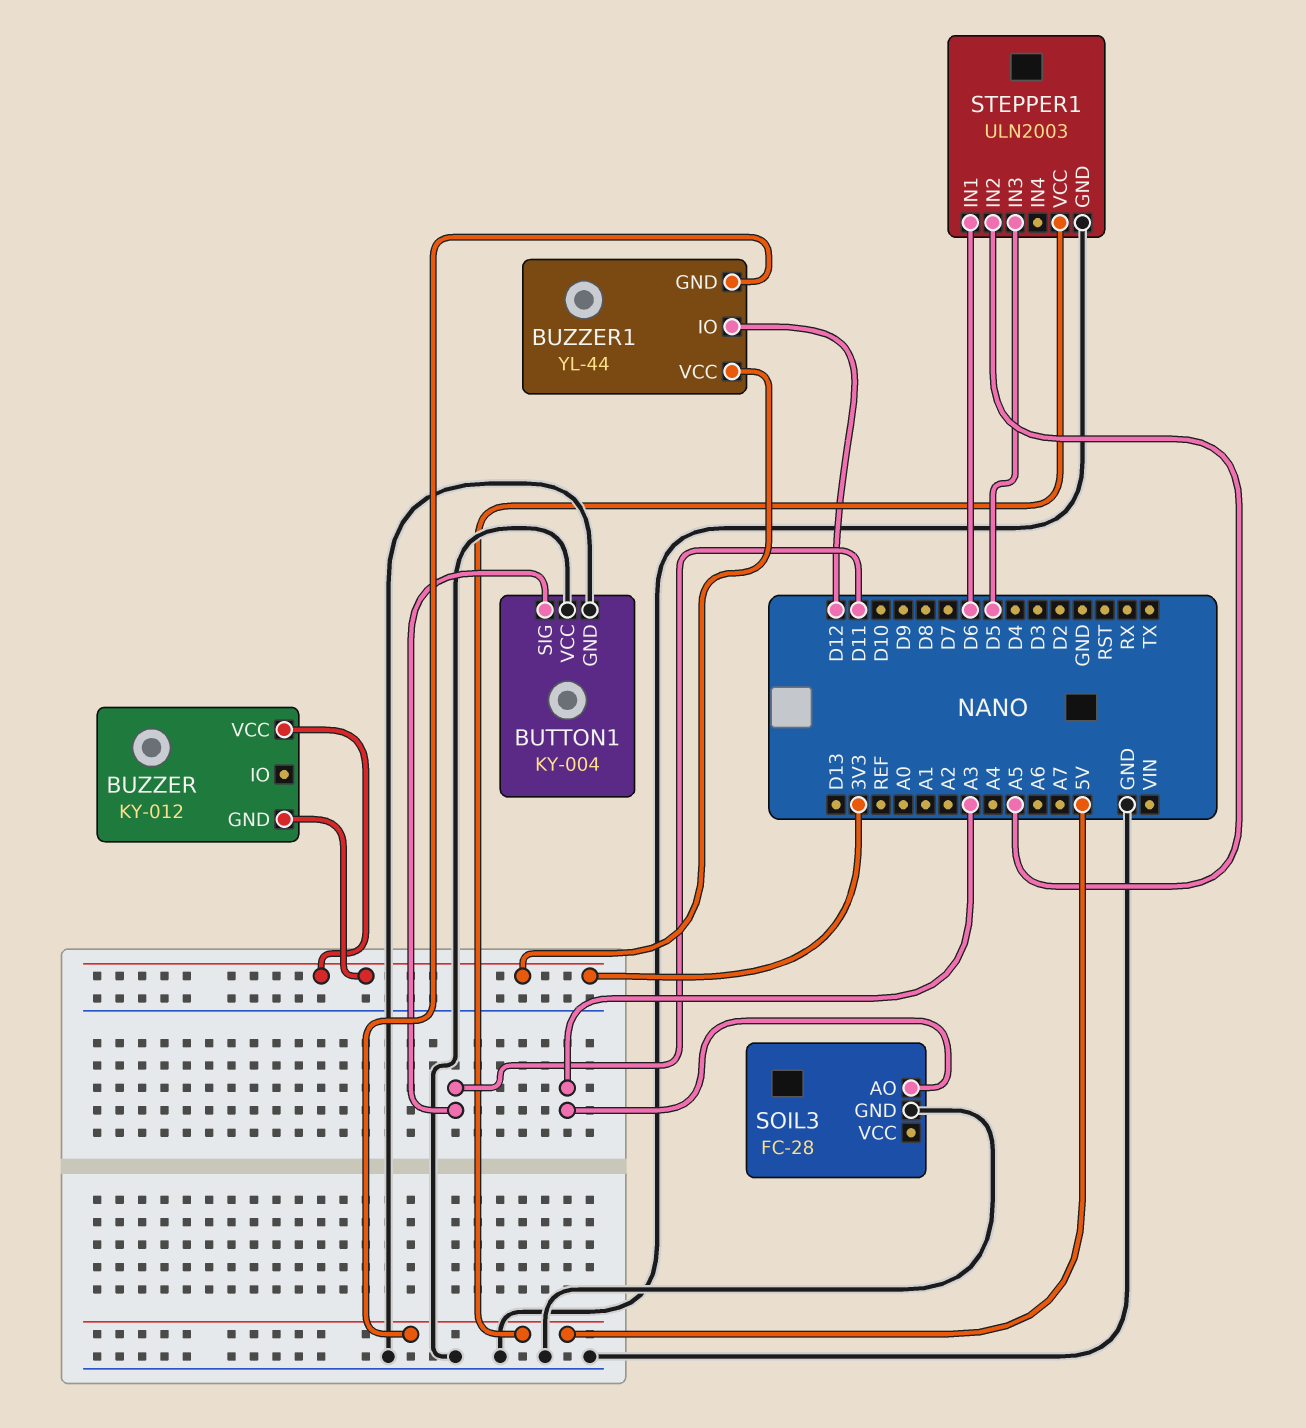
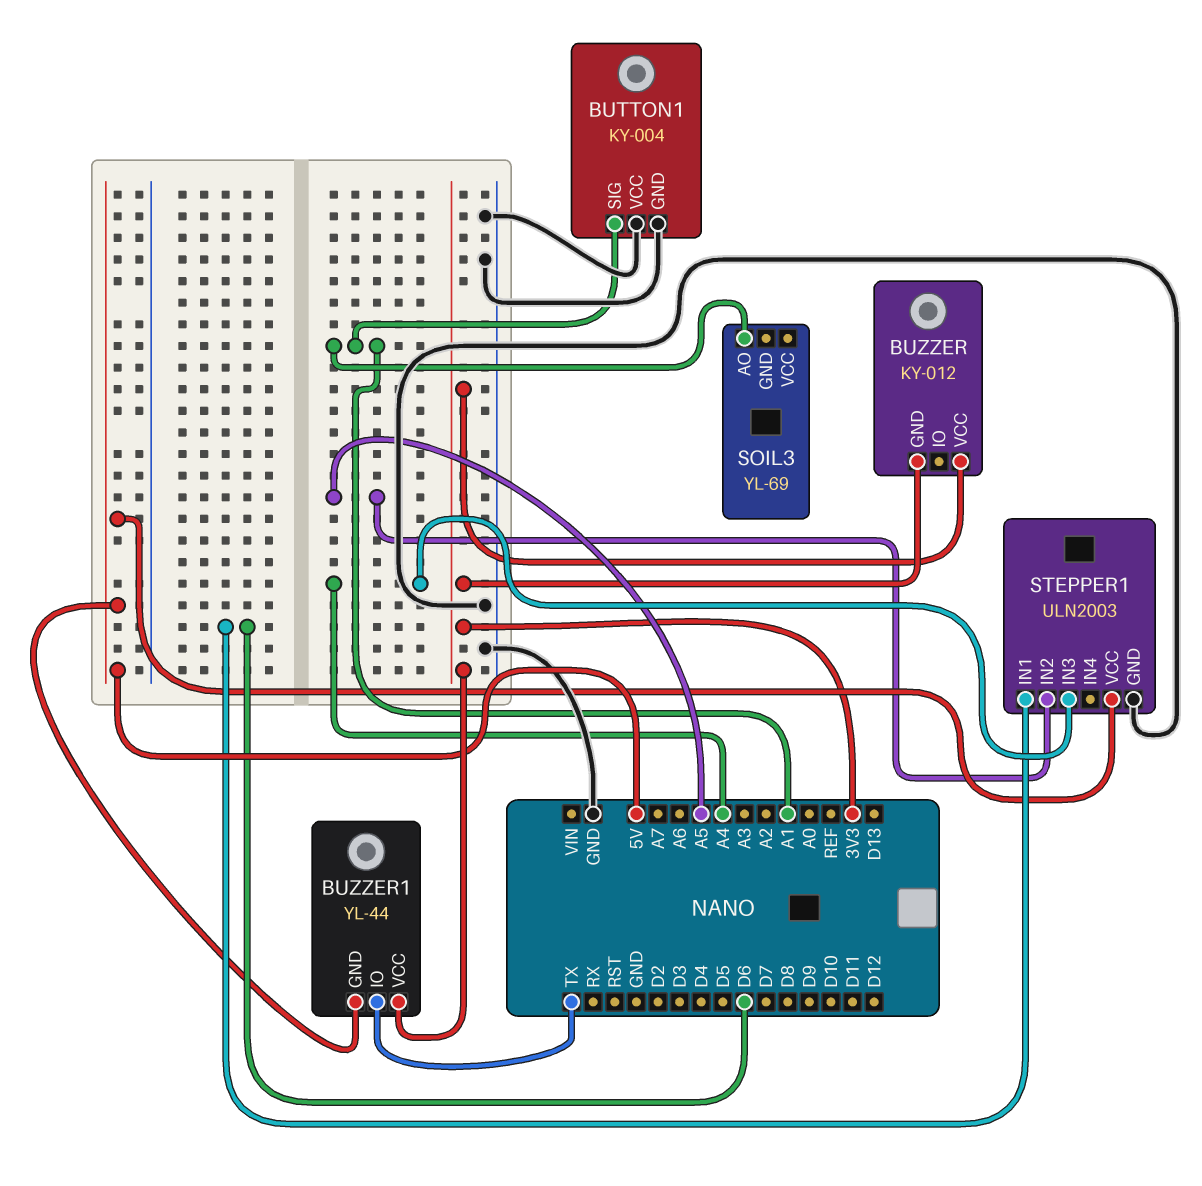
BUTTON1 pin SIG: D11 -> A1
BUZZER1 pin IO: D12 -> TX
SOIL3: FC-28 -> YL-69
SOIL3 pin AO: A3 -> A1
SOIL3 pin GND: GND -> none
STEPPER1 pin IN3: D5 -> A4

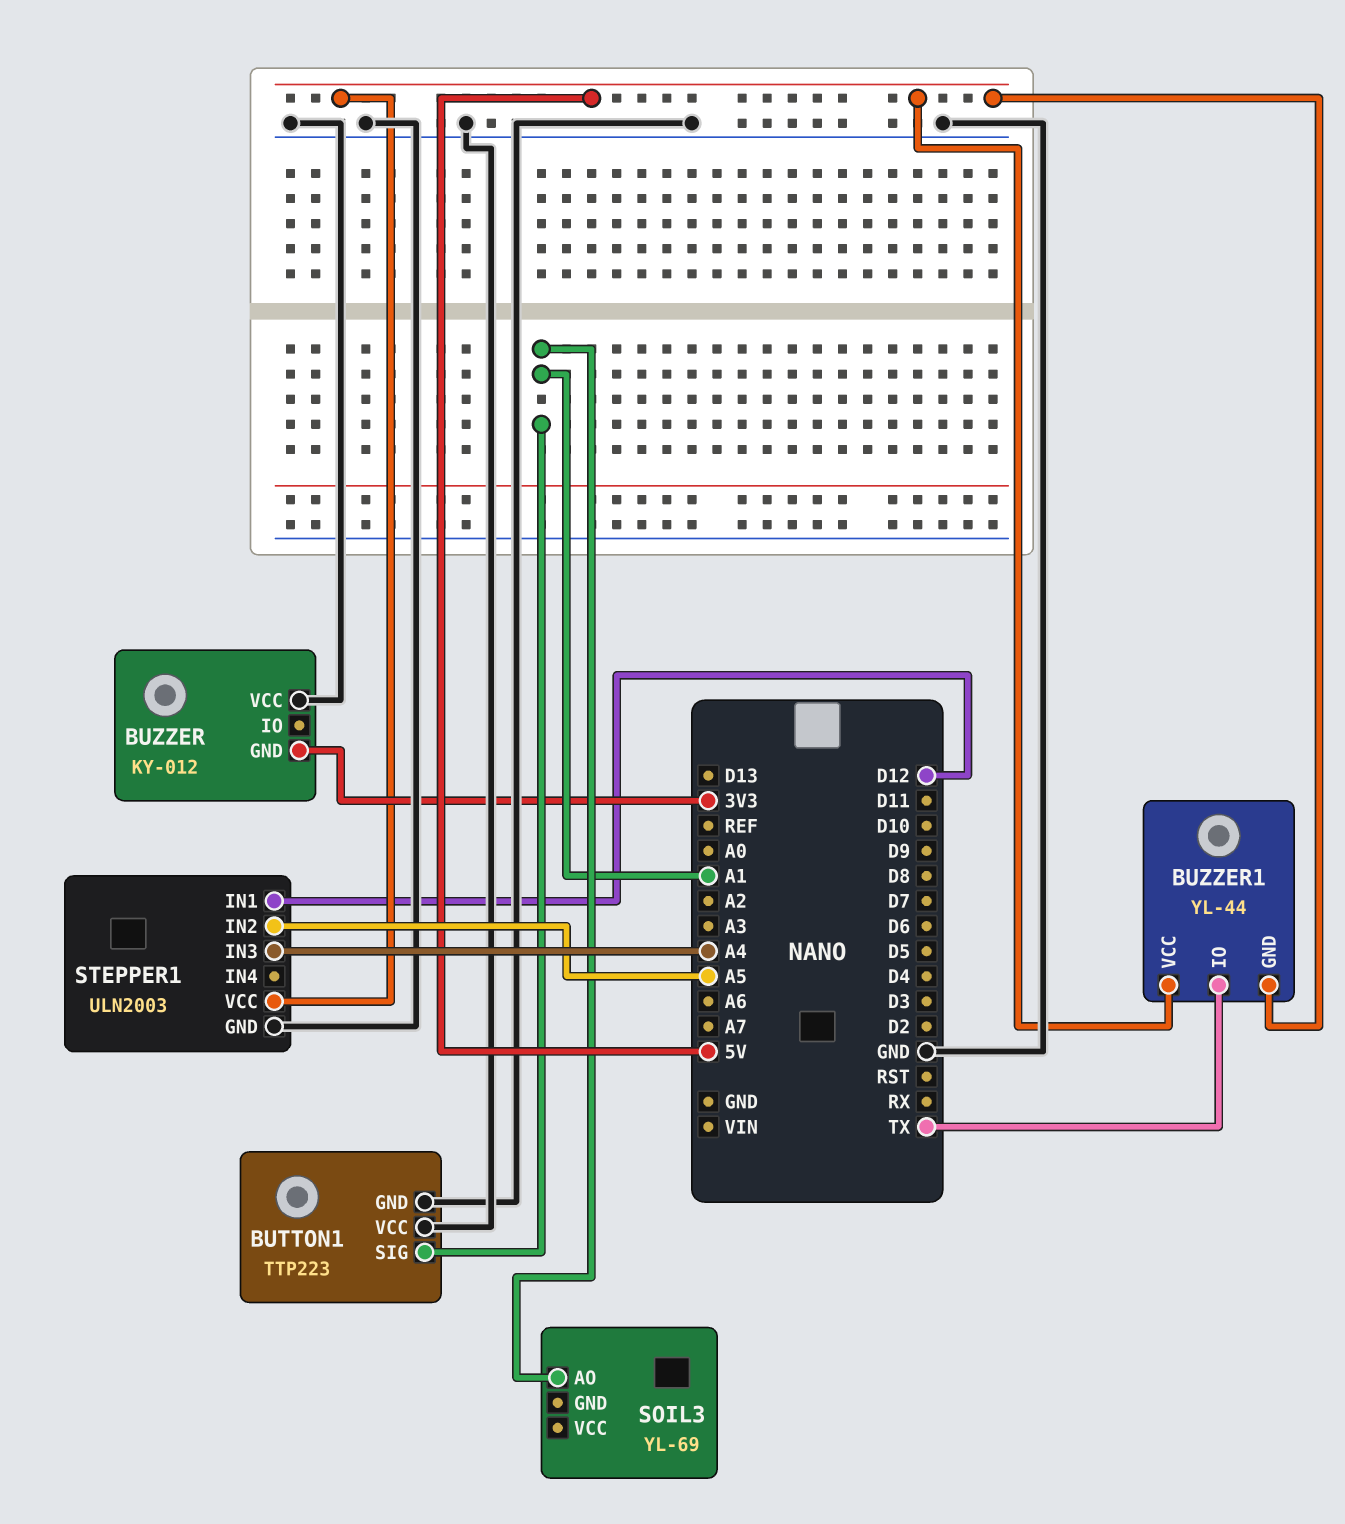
BUTTON1: KY-004 -> TTP223
BUZZER pin VCC: 3V3 -> GND
BUZZER1 pin VCC: 3V3 -> 5V
STEPPER1 pin IN1: D6 -> D12

